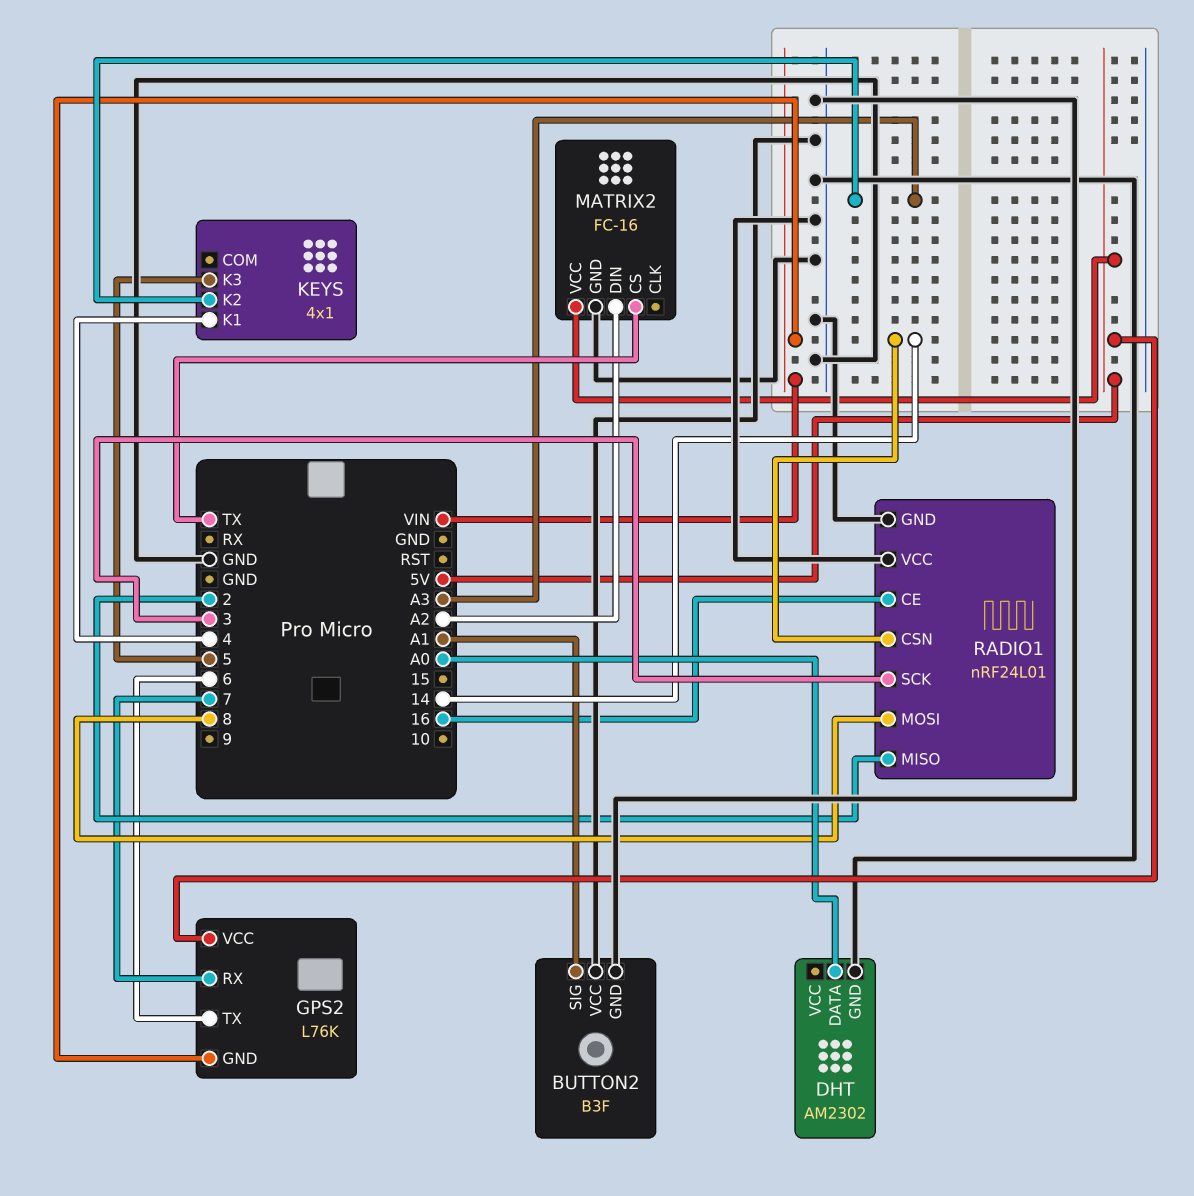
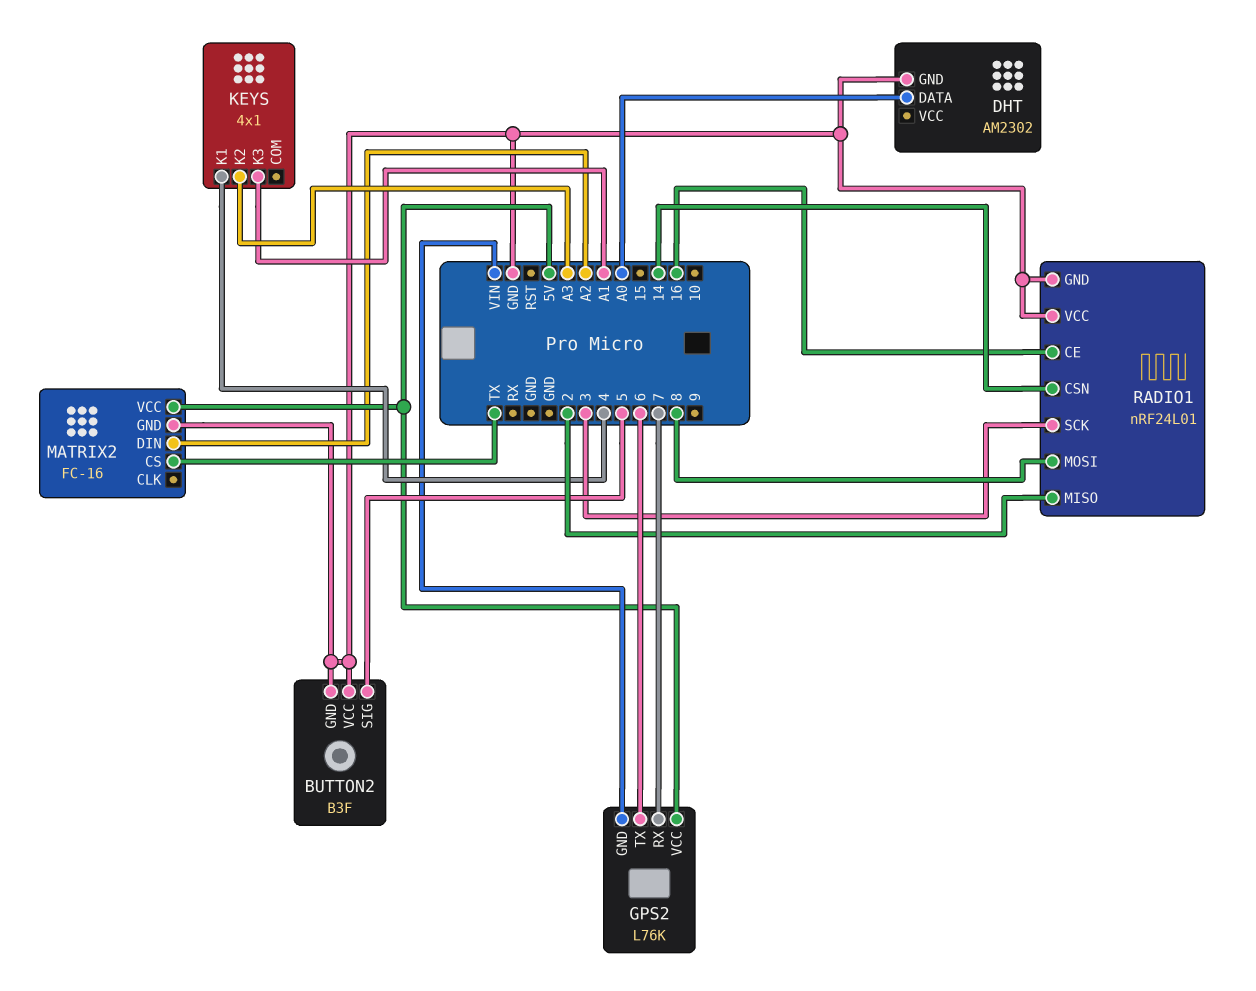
BUTTON2 pin SIG: A1 -> 5
KEYS pin K3: 5 -> A1

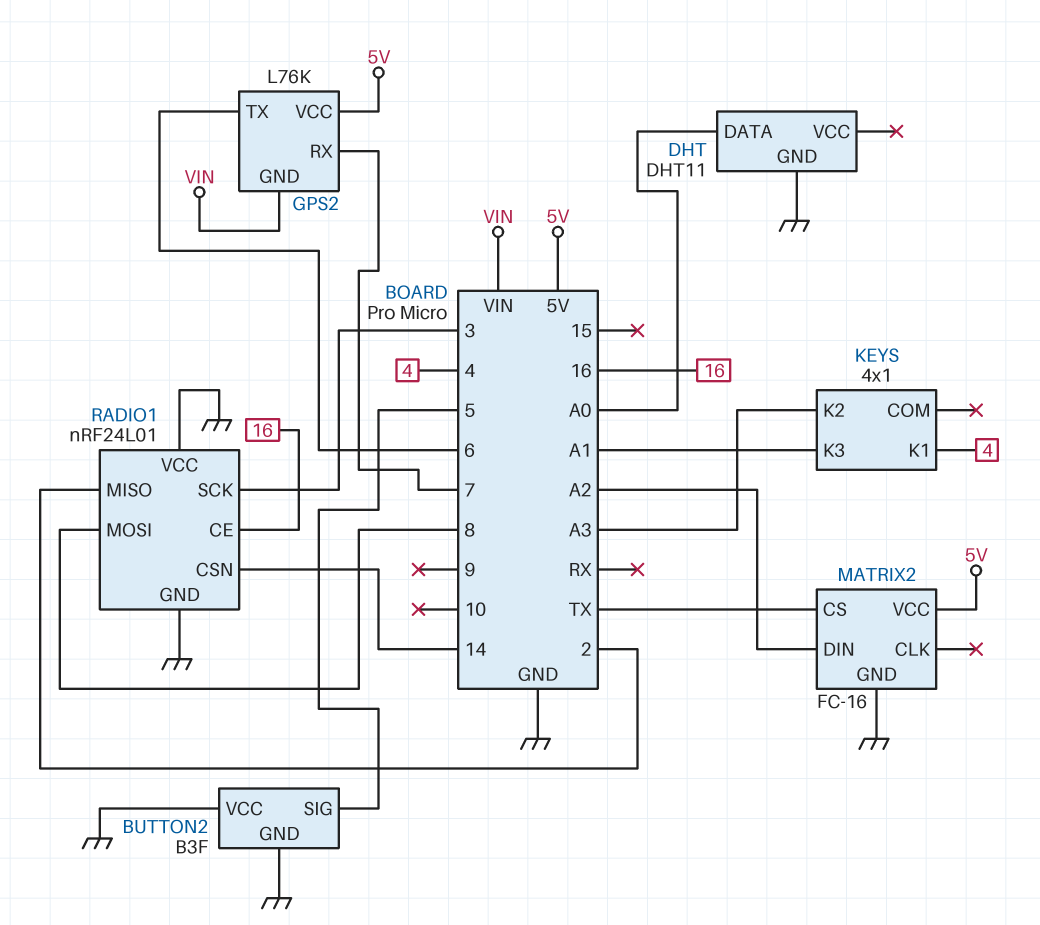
DHT: AM2302 -> DHT11

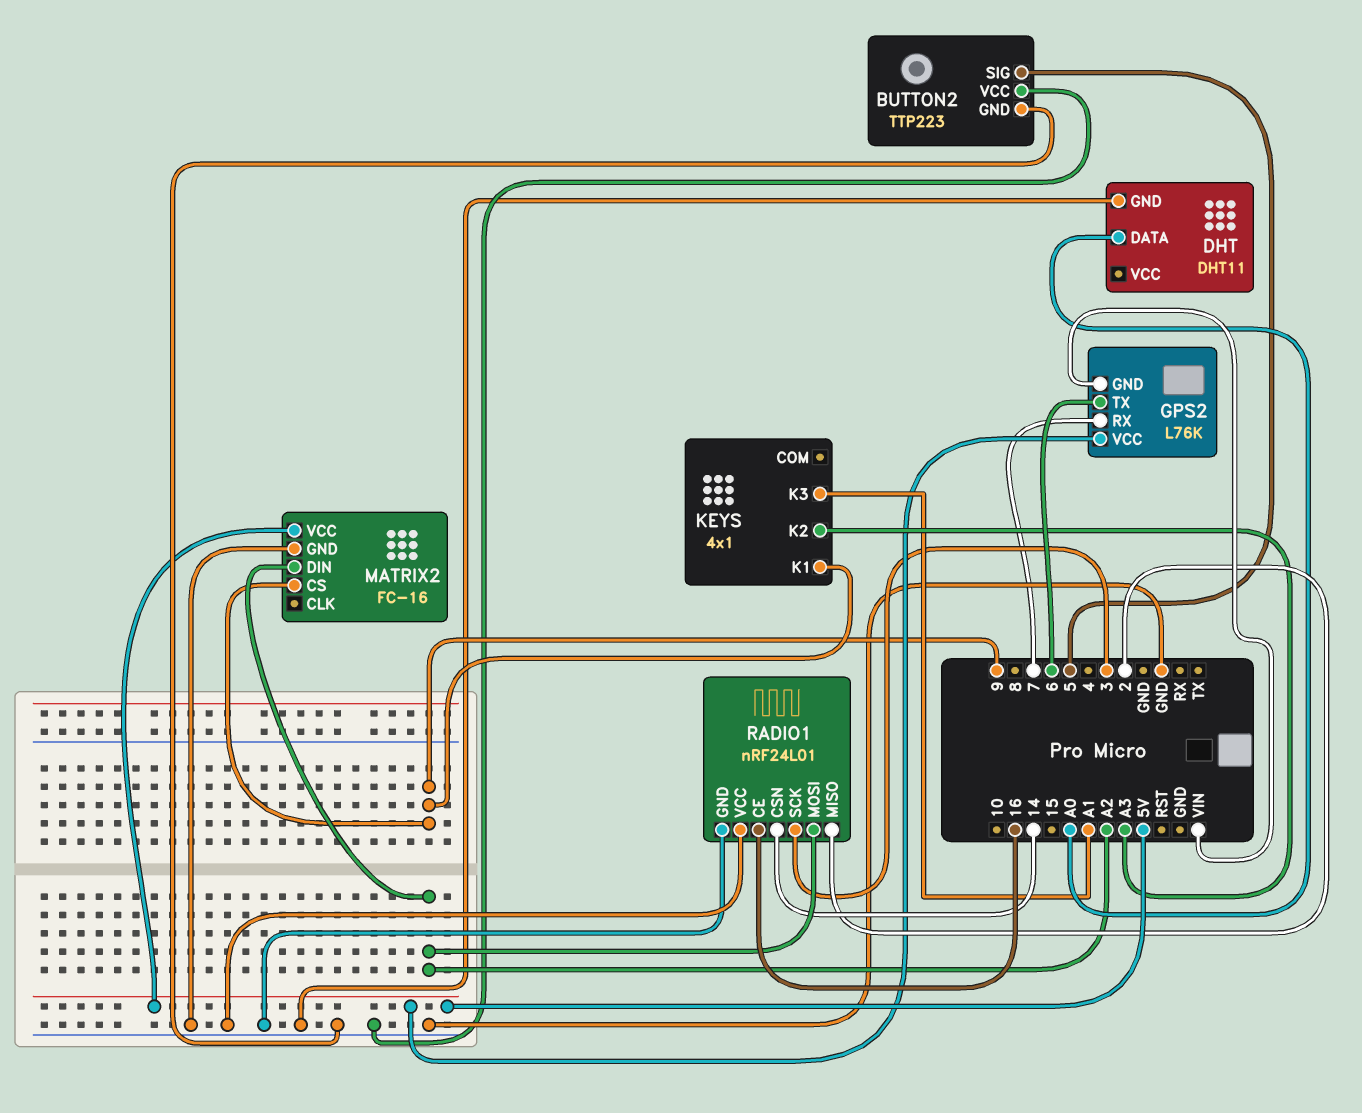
BUTTON2: B3F -> TTP223
KEYS pin K1: 4 -> 9
MATRIX2 pin CS: TX -> 9
RADIO1 pin MOSI: 8 -> A2

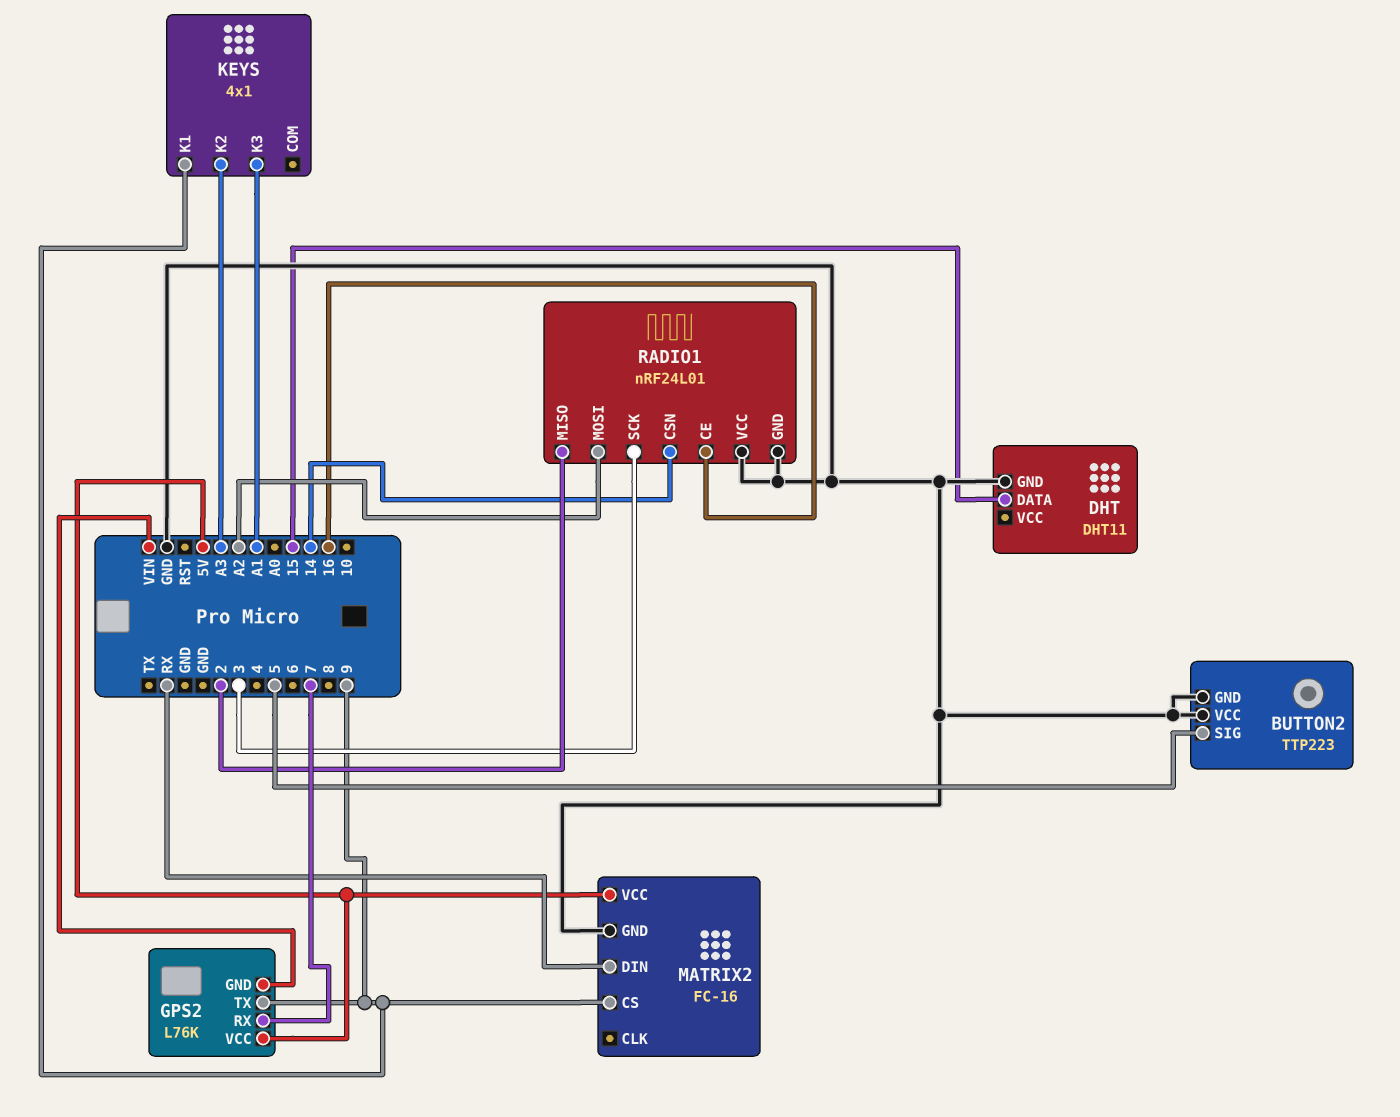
DHT pin DATA: A0 -> 15
GPS2 pin TX: 6 -> 9
MATRIX2 pin DIN: A2 -> RX

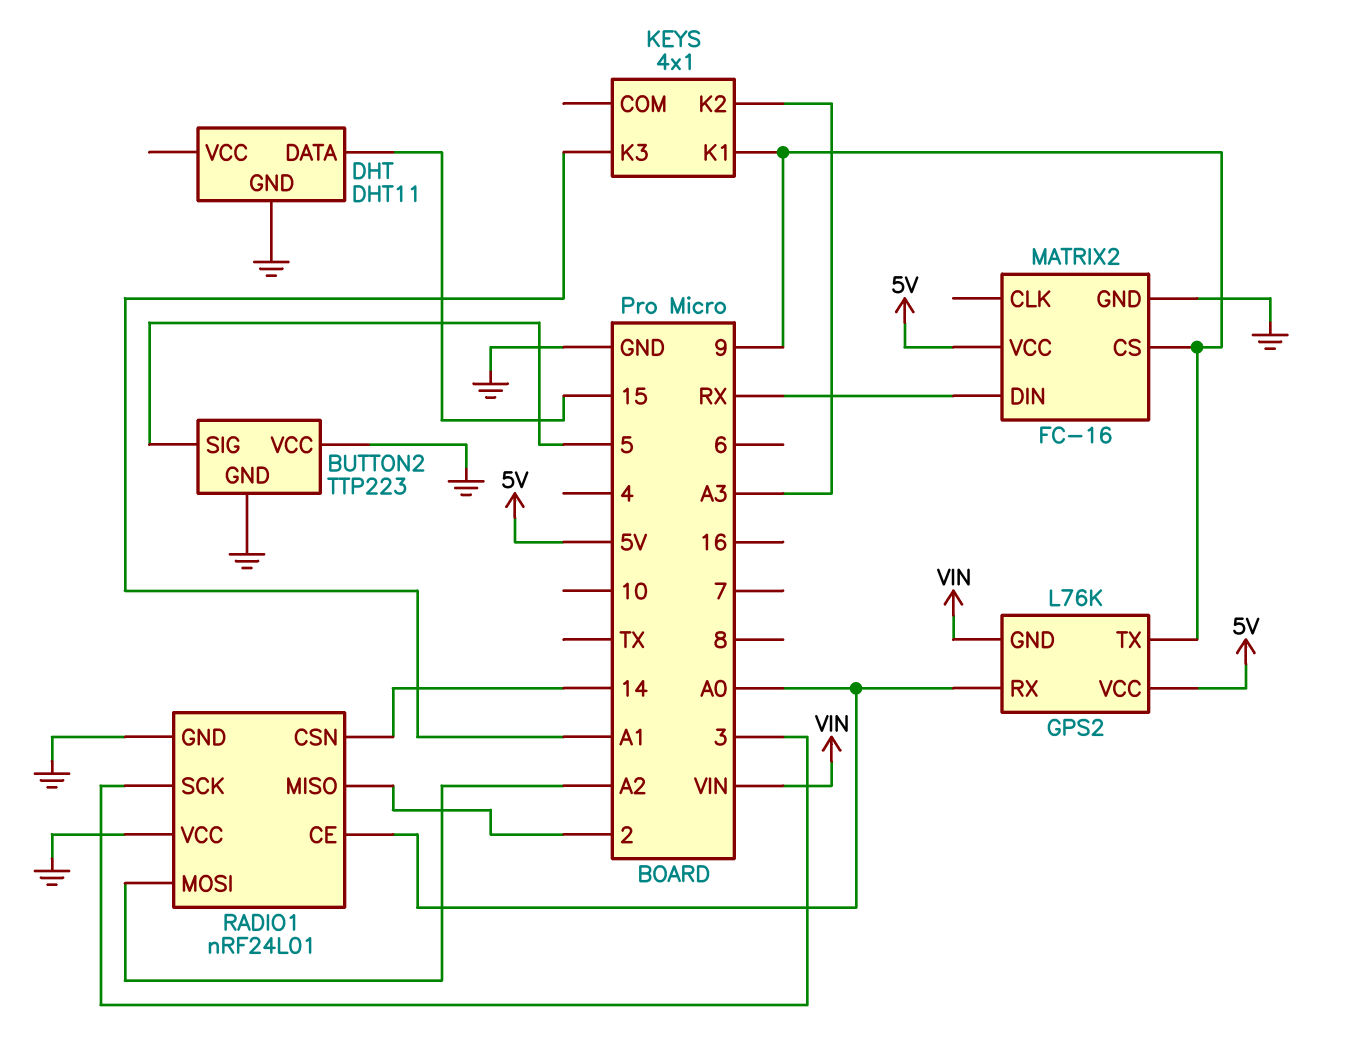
GPS2 pin RX: 7 -> A0
RADIO1 pin CE: 16 -> A0

